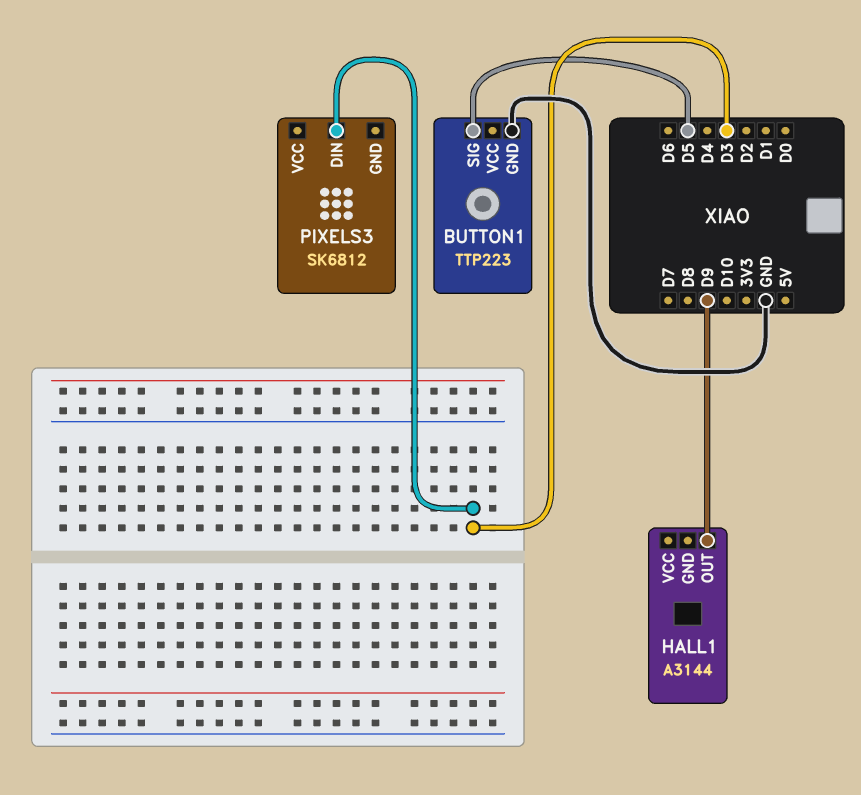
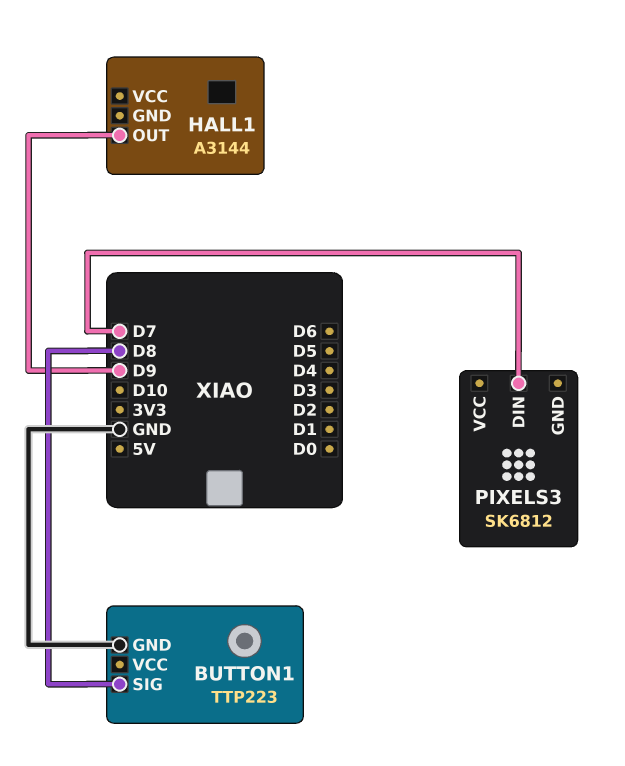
BUTTON1 pin SIG: D5 -> D8
PIXELS3 pin DIN: D3 -> D7

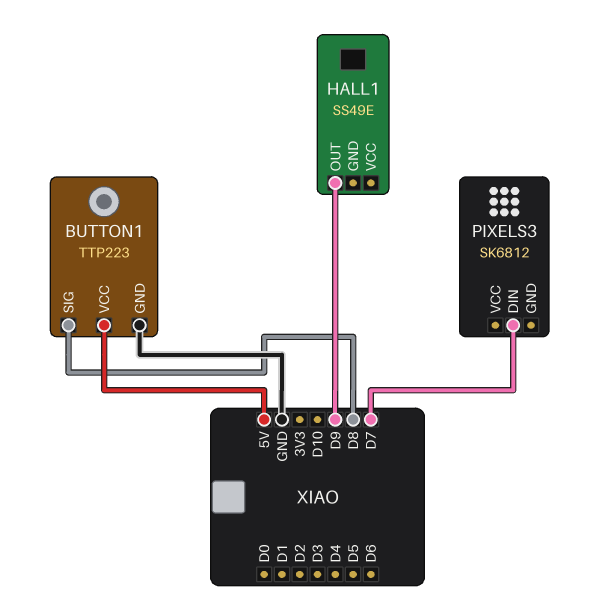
BUTTON1 pin VCC: none -> 5V
HALL1: A3144 -> SS49E

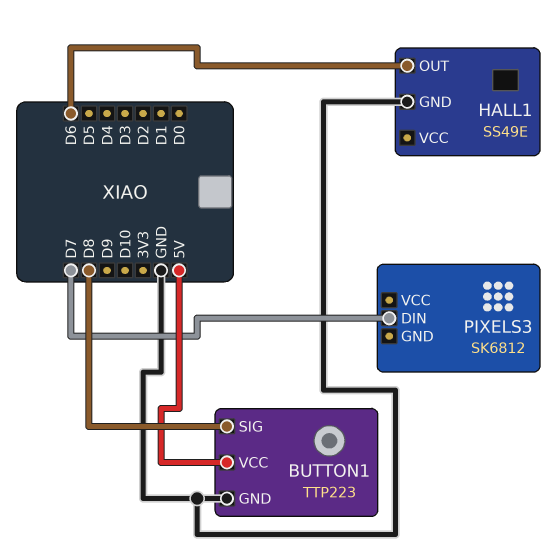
HALL1 pin GND: none -> GND
HALL1 pin OUT: D9 -> D6

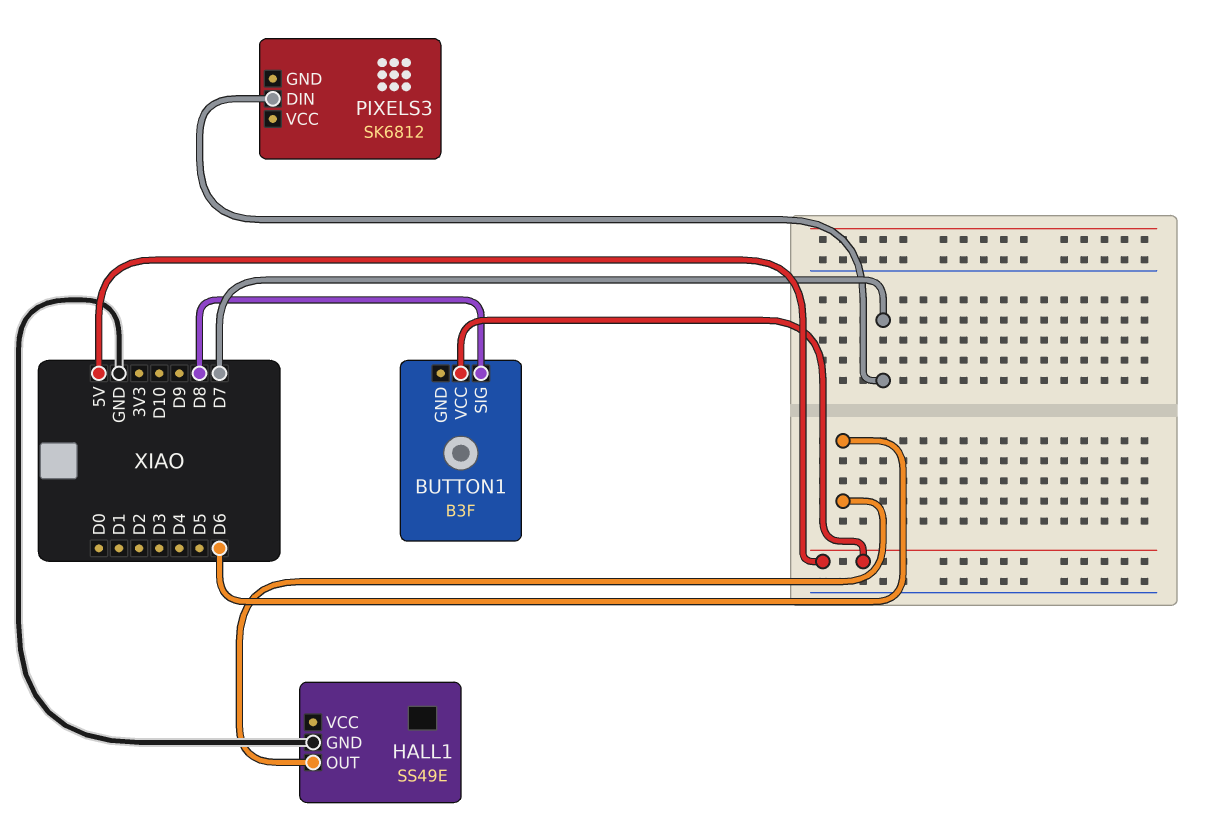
BUTTON1: TTP223 -> B3F
BUTTON1 pin GND: GND -> none

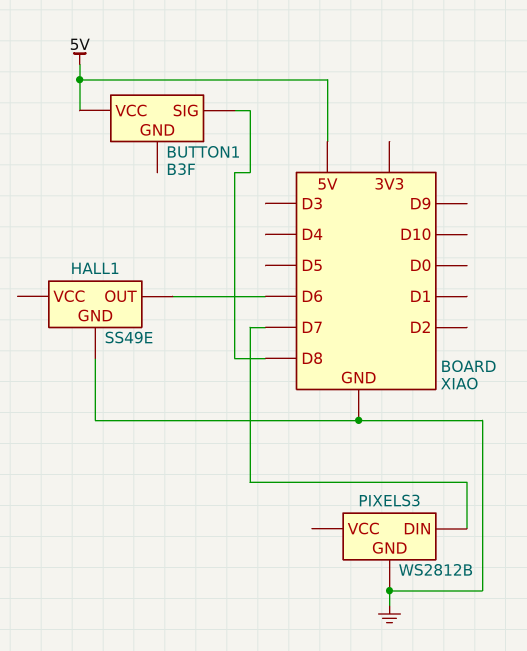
PIXELS3: SK6812 -> WS2812B
PIXELS3 pin GND: none -> GND

